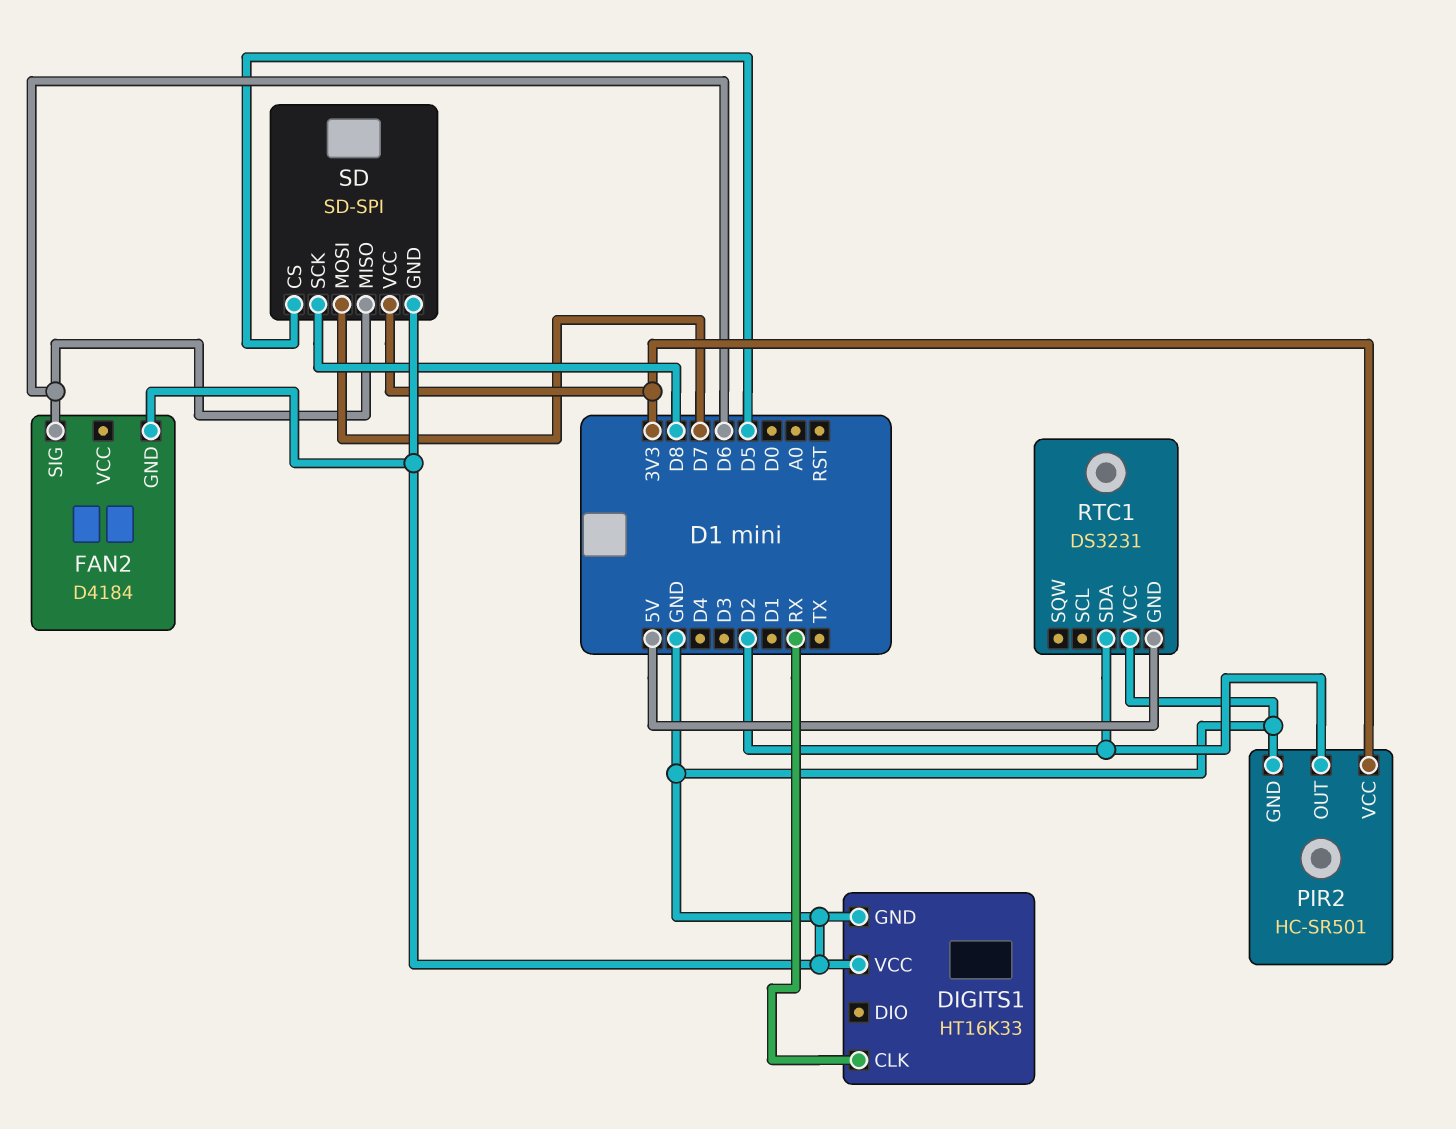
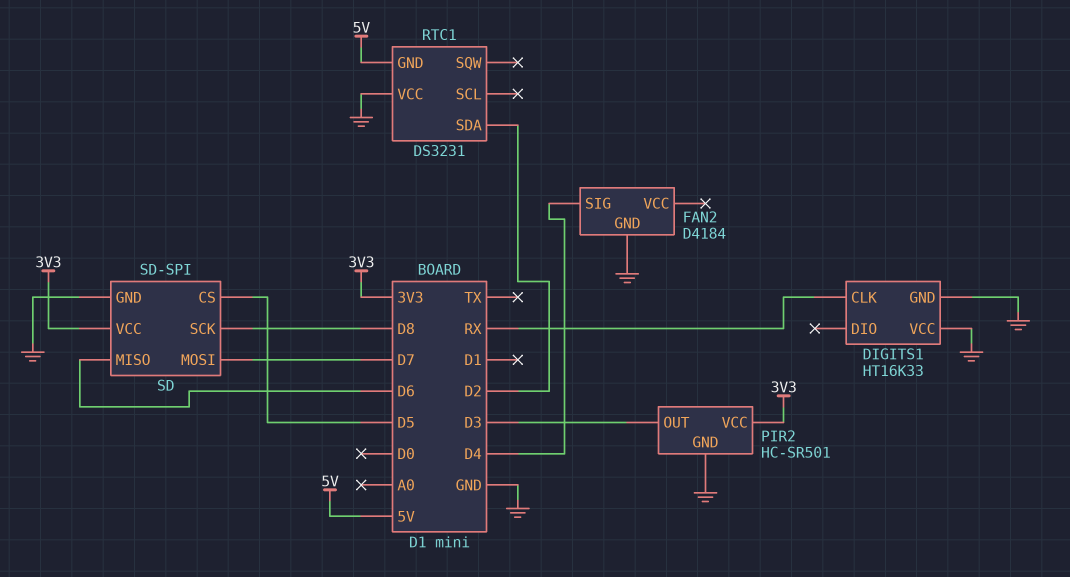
FAN2 pin SIG: D6 -> D4
PIR2 pin OUT: D2 -> D3

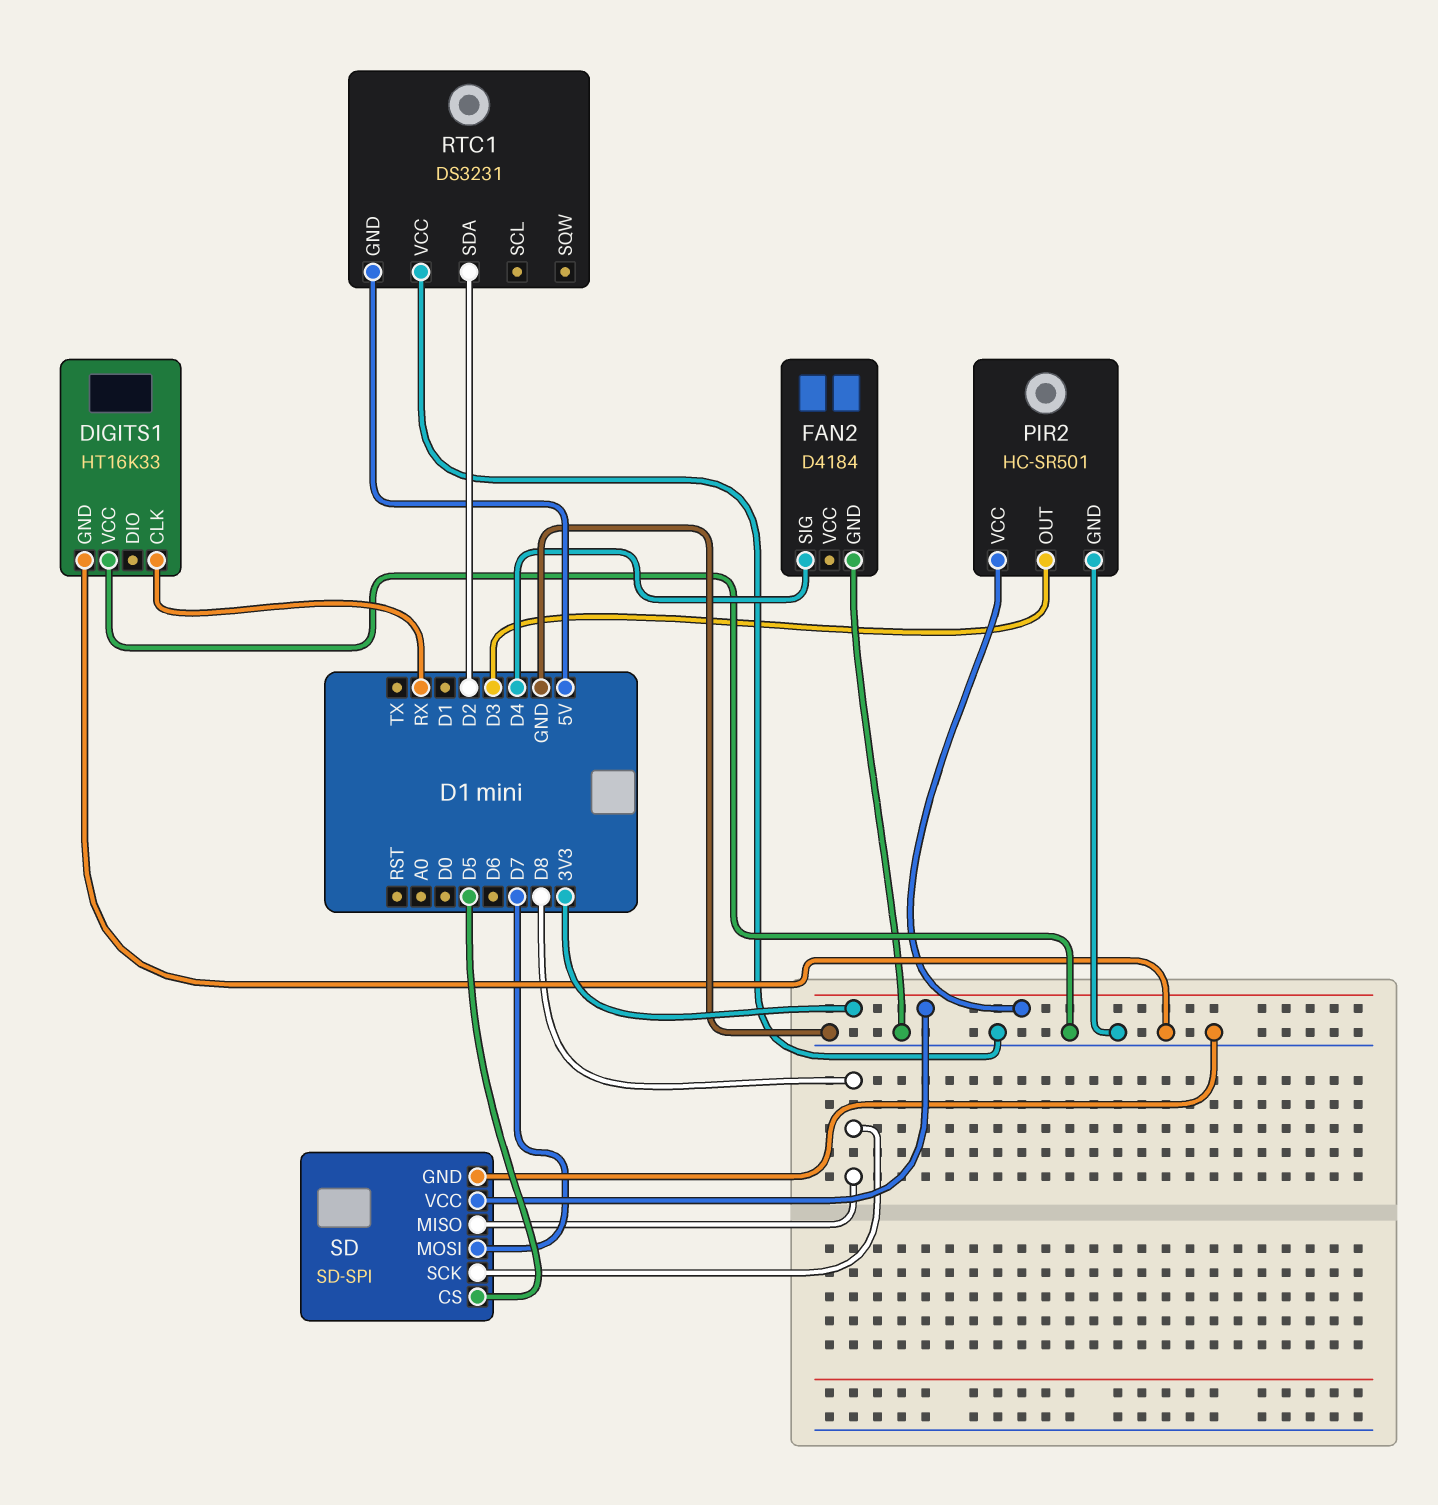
SD pin MISO: D6 -> D8

